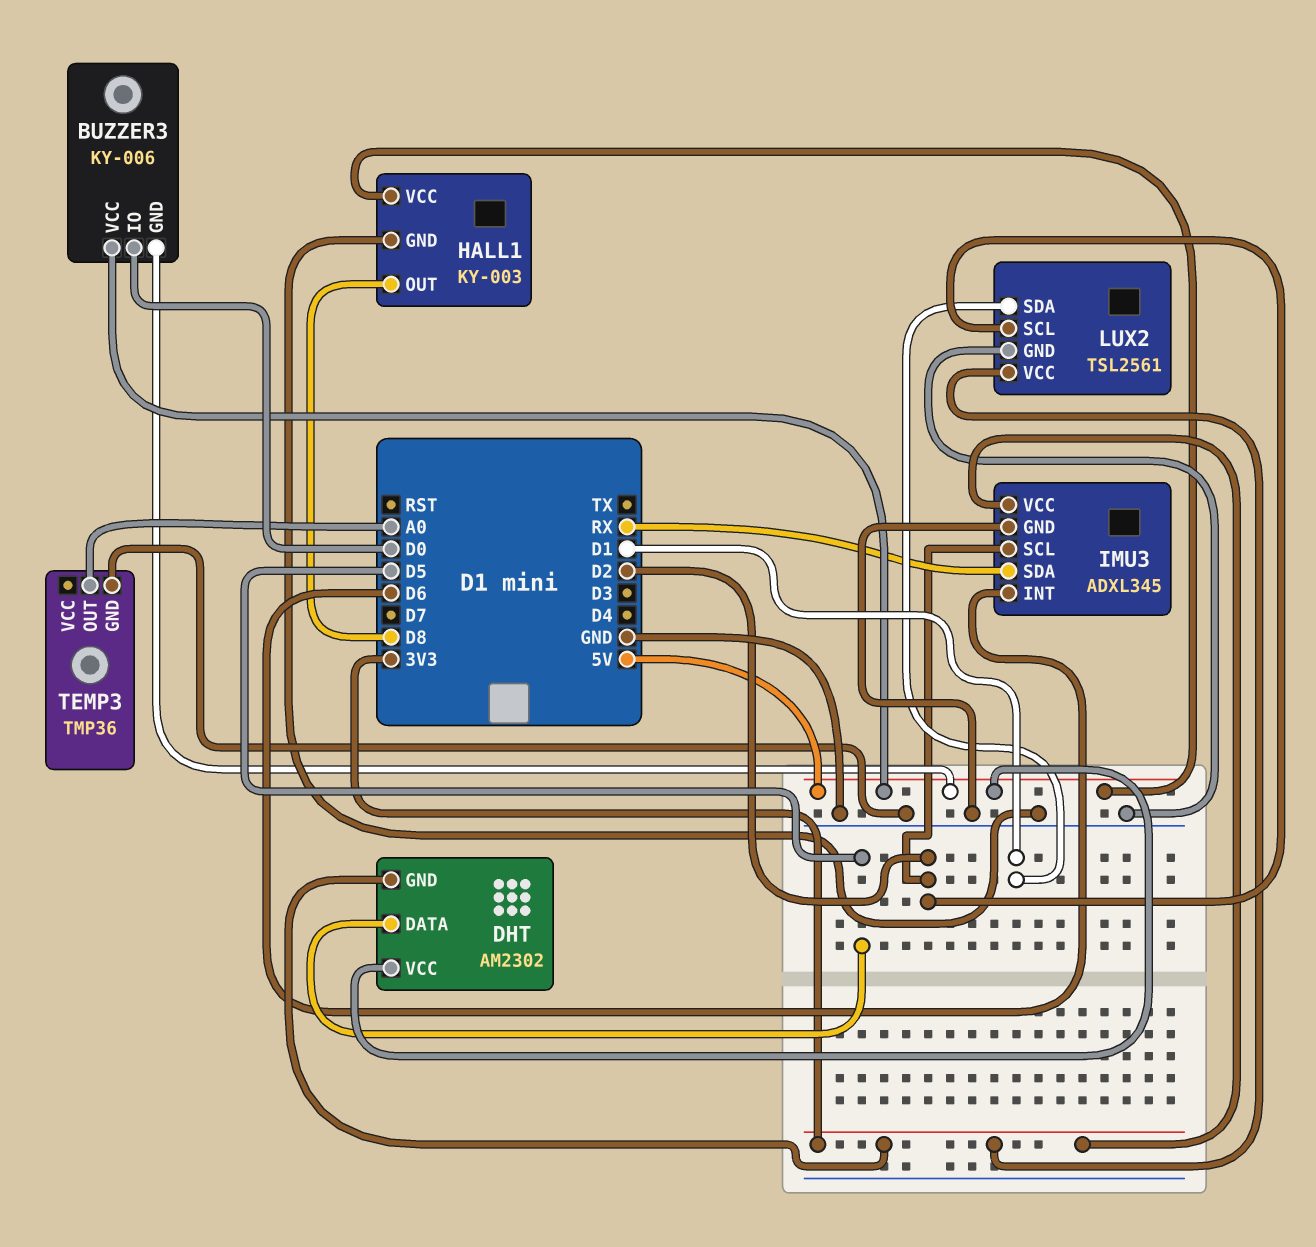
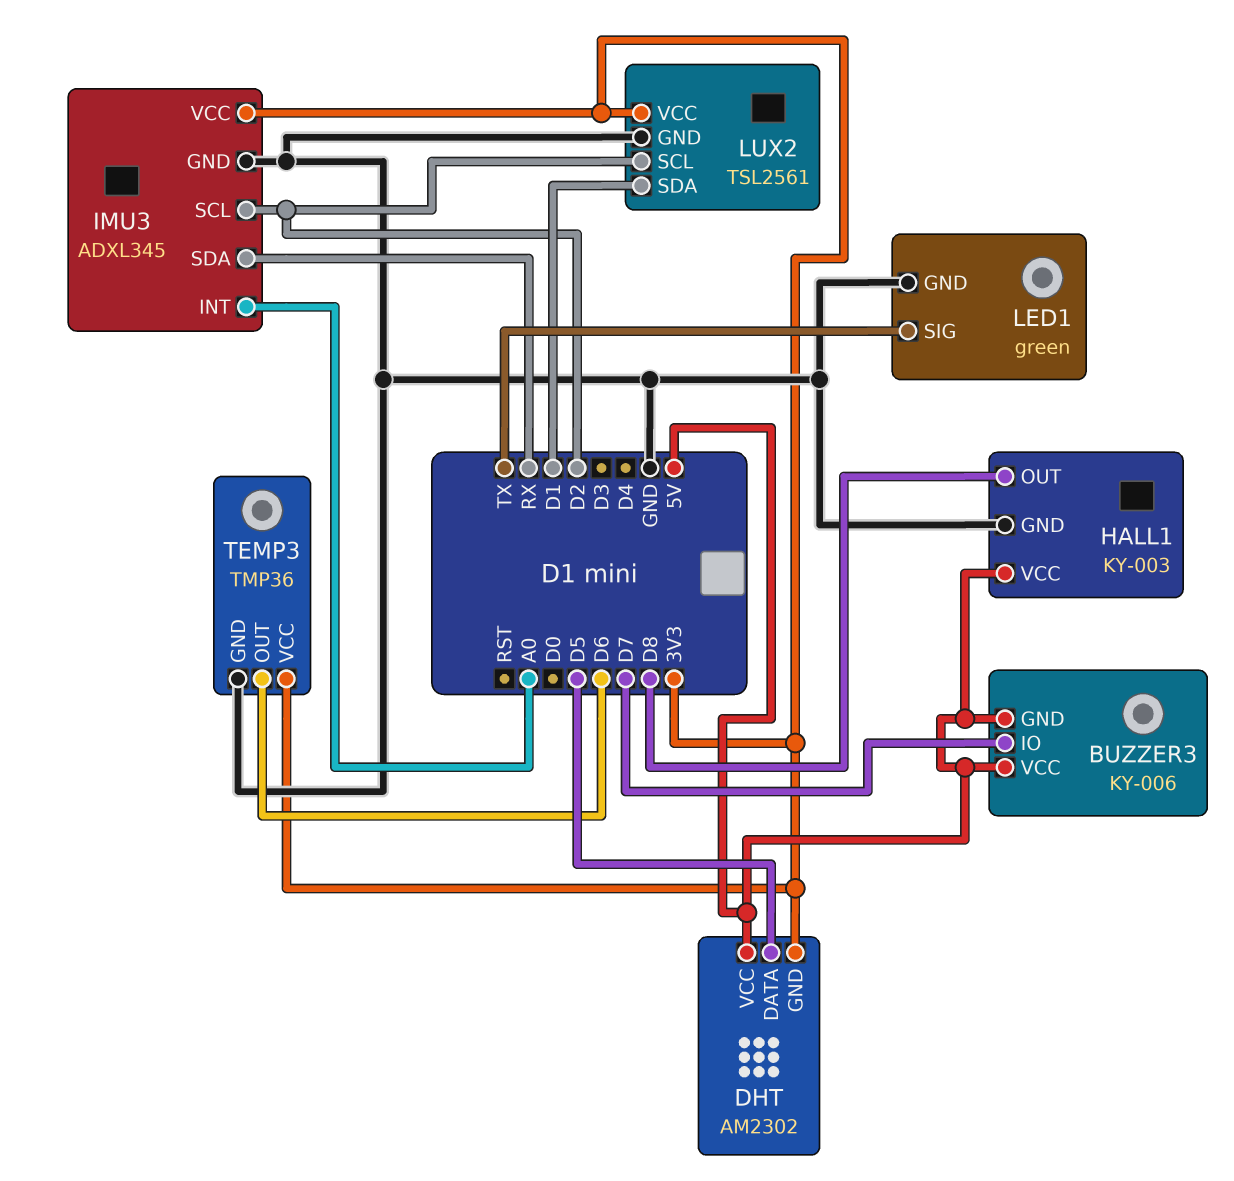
BUZZER3 pin IO: D0 -> D7
IMU3 pin INT: D6 -> A0
LED1: none -> green
LED1 pin GND: none -> GND
LED1 pin SIG: none -> TX
TEMP3 pin OUT: A0 -> D6
TEMP3 pin VCC: none -> 3V3

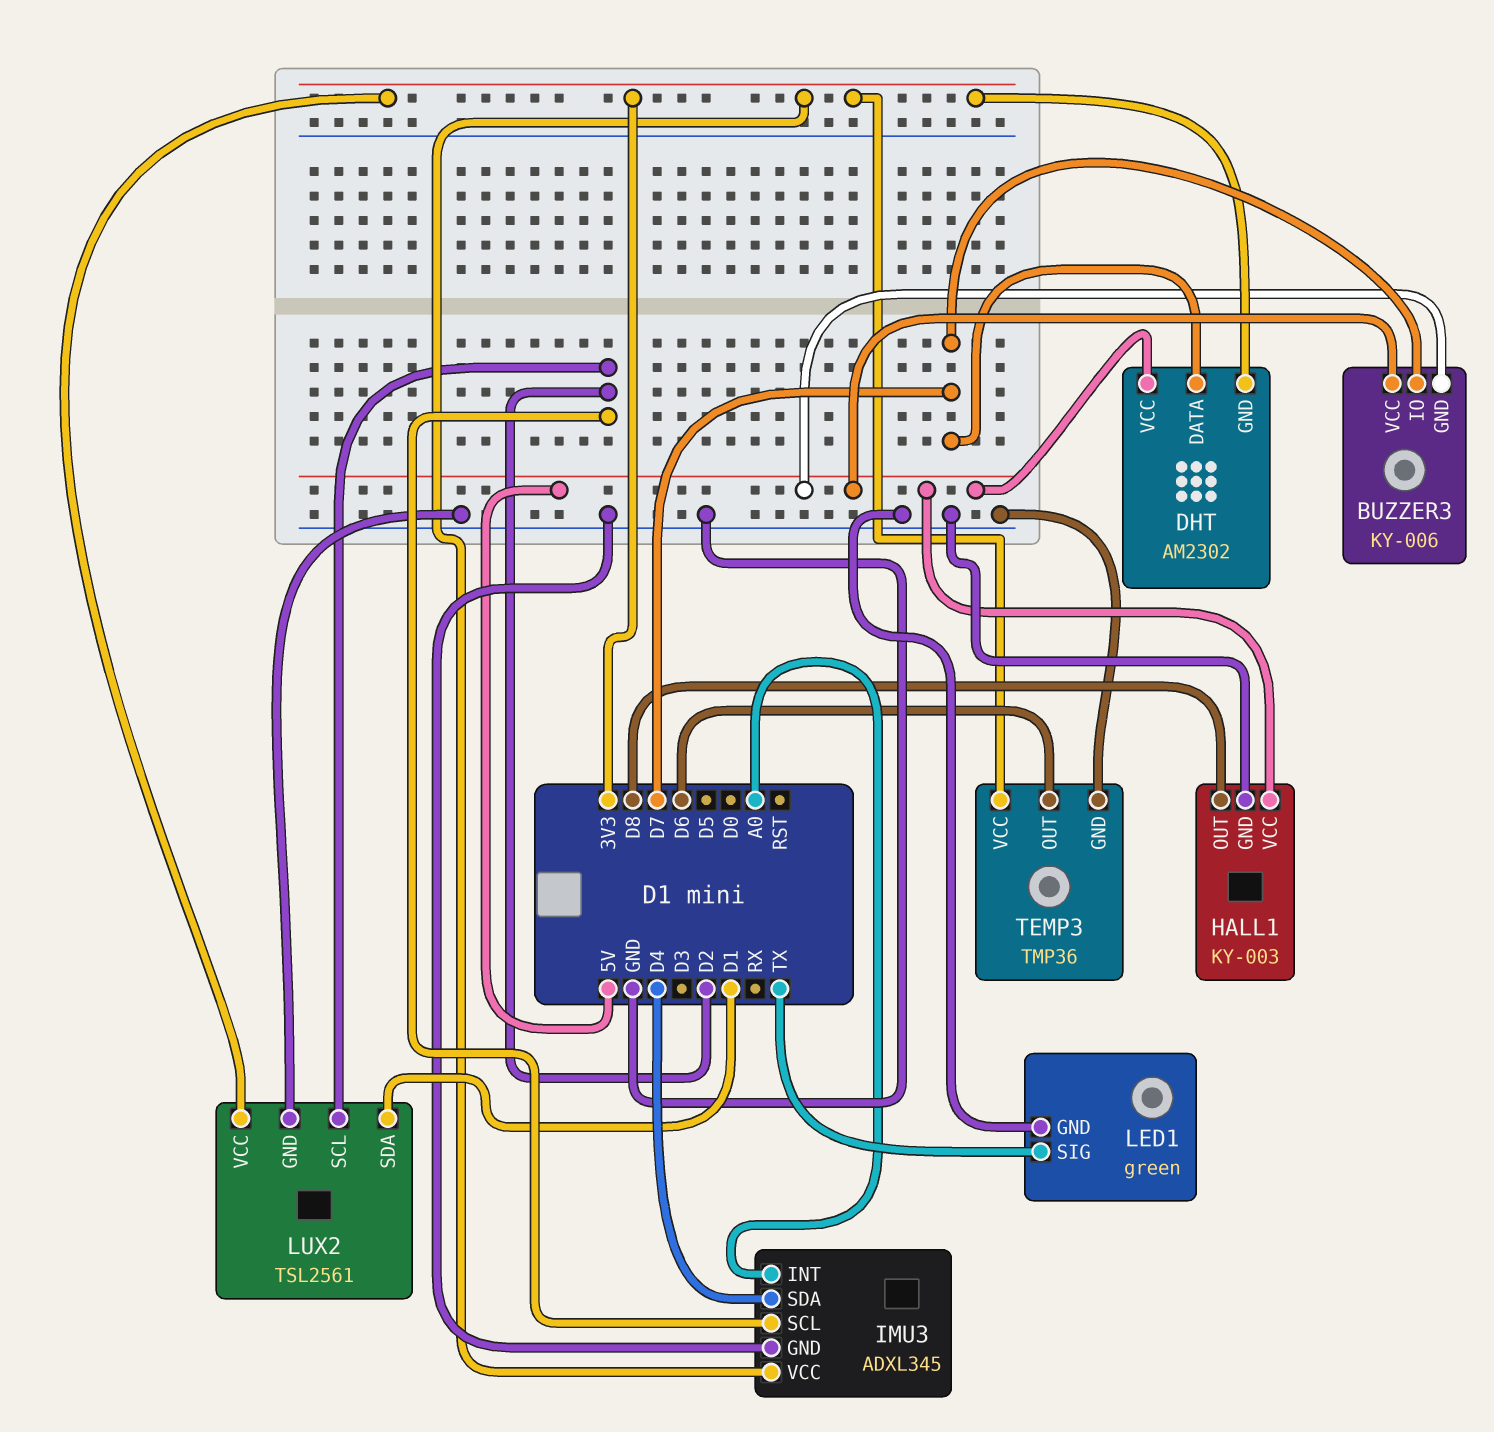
DHT pin DATA: D5 -> D7
IMU3 pin SDA: RX -> D4

